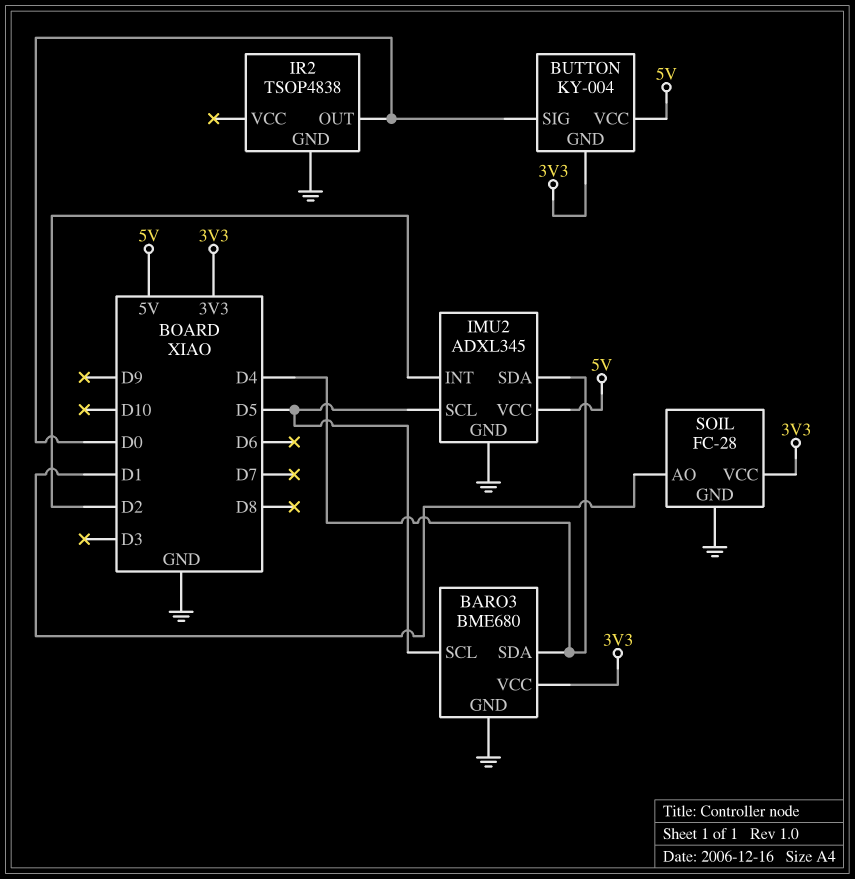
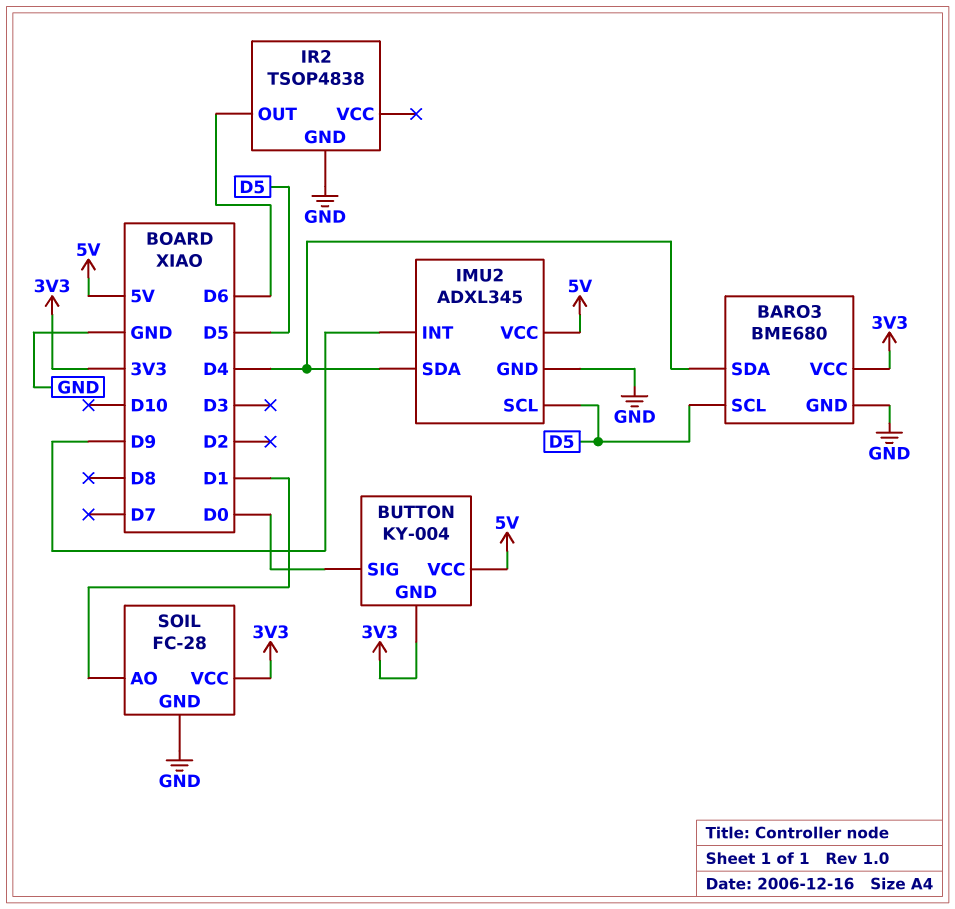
IMU2 pin INT: D2 -> D9
IR2 pin OUT: D0 -> D6

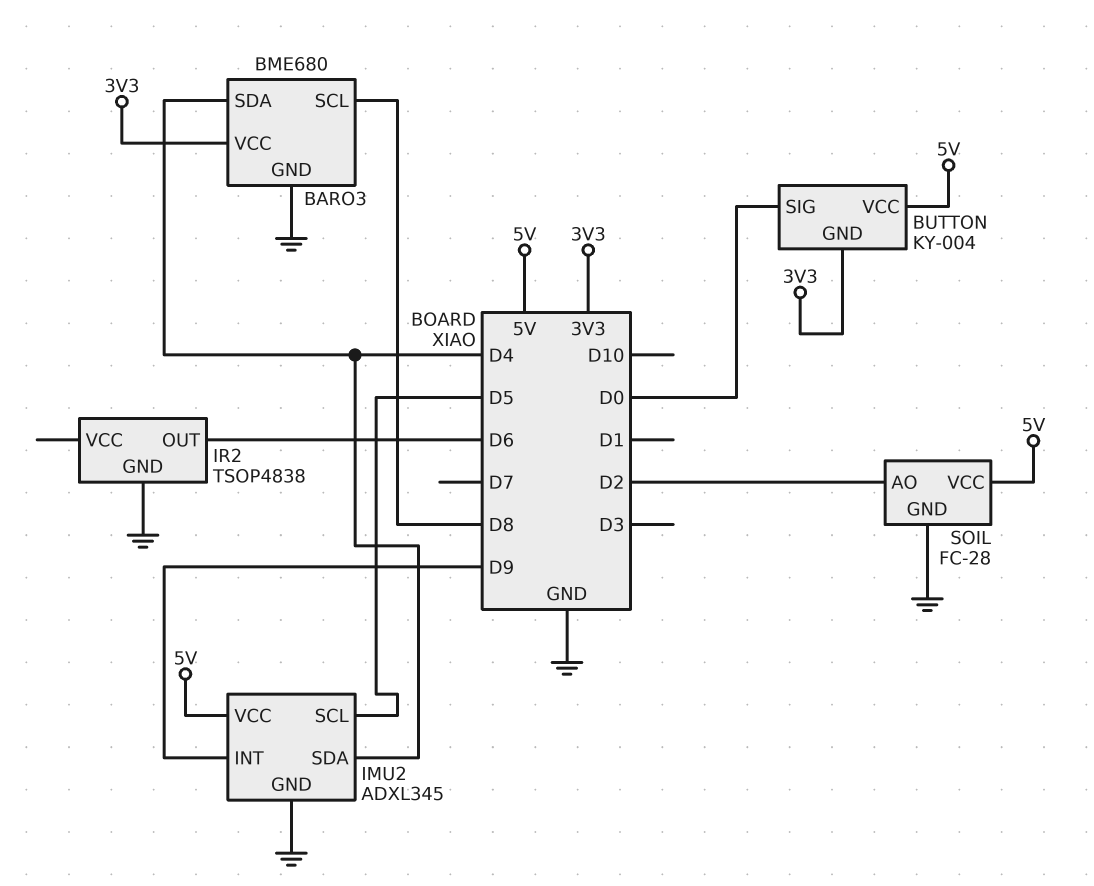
BARO3 pin SCL: D5 -> D8
SOIL pin AO: D1 -> D2
SOIL pin VCC: 3V3 -> 5V

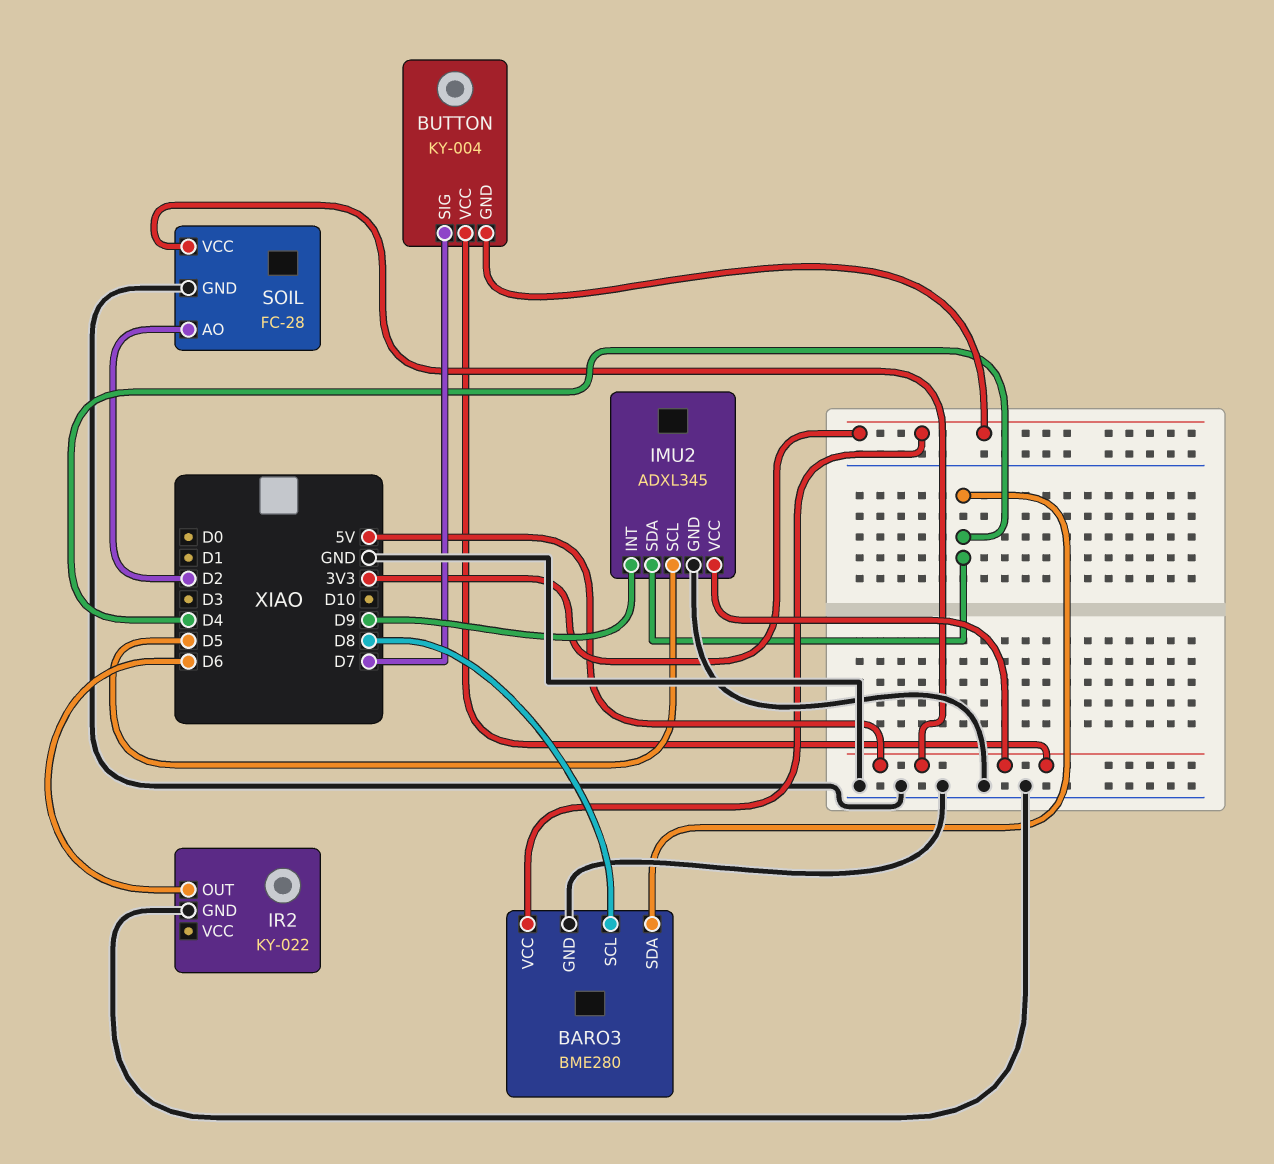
BARO3: BME680 -> BME280
BUTTON pin SIG: D0 -> D7
IR2: TSOP4838 -> KY-022

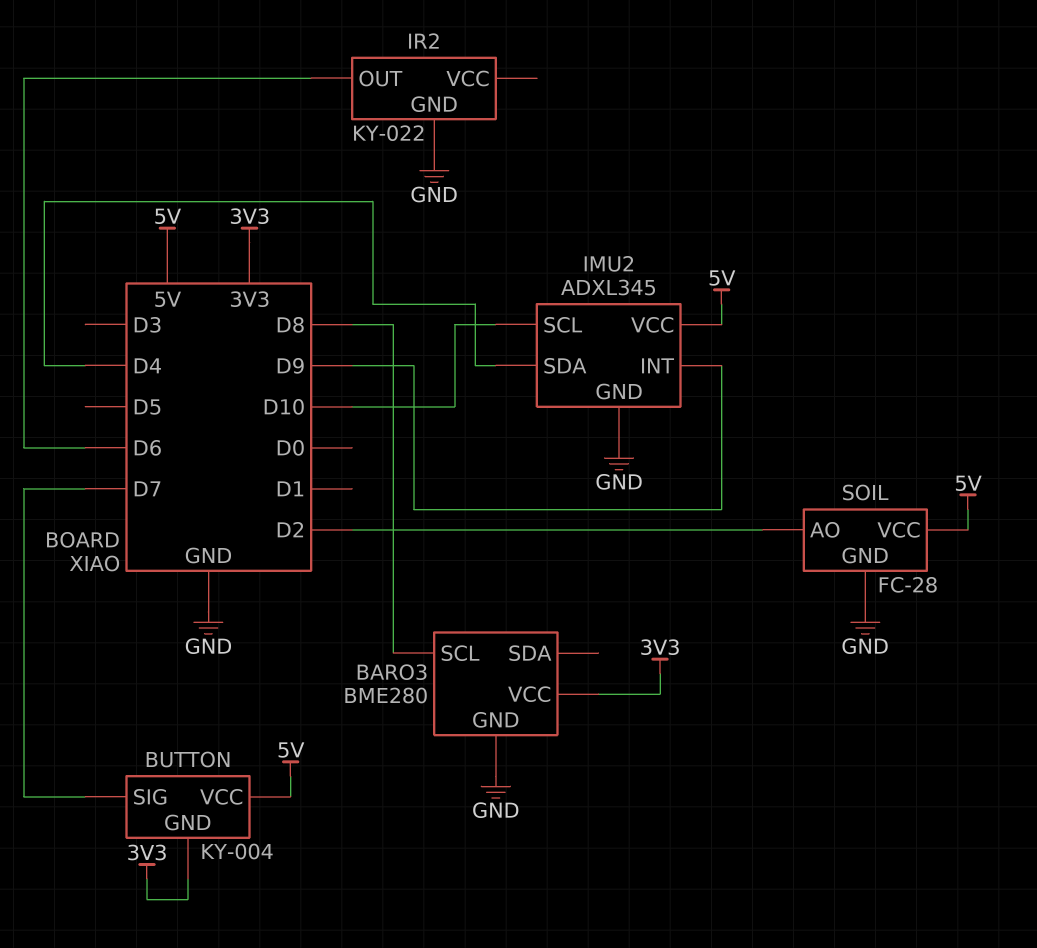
BARO3 pin SDA: D4 -> none
IMU2 pin SCL: D5 -> D10

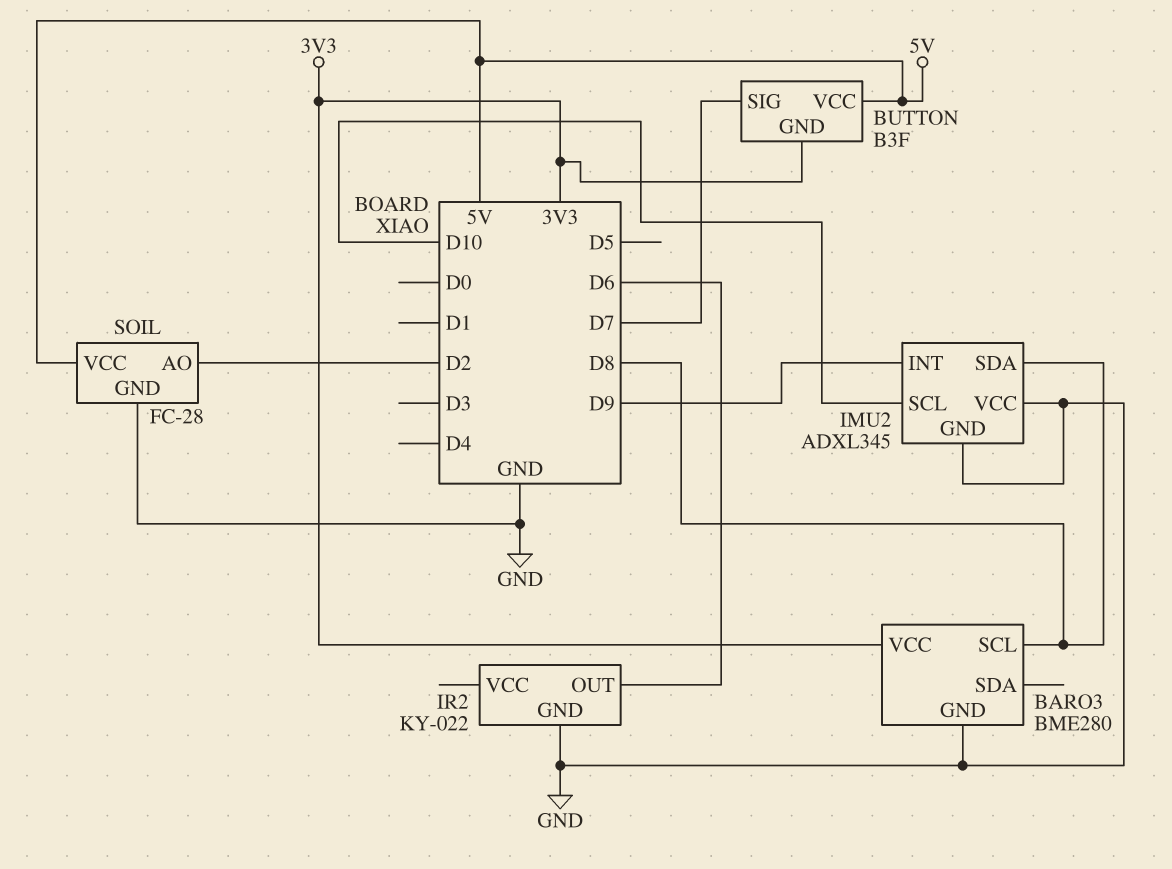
BUTTON: KY-004 -> B3F
IMU2 pin SDA: D4 -> D8
IMU2 pin VCC: 5V -> GND

